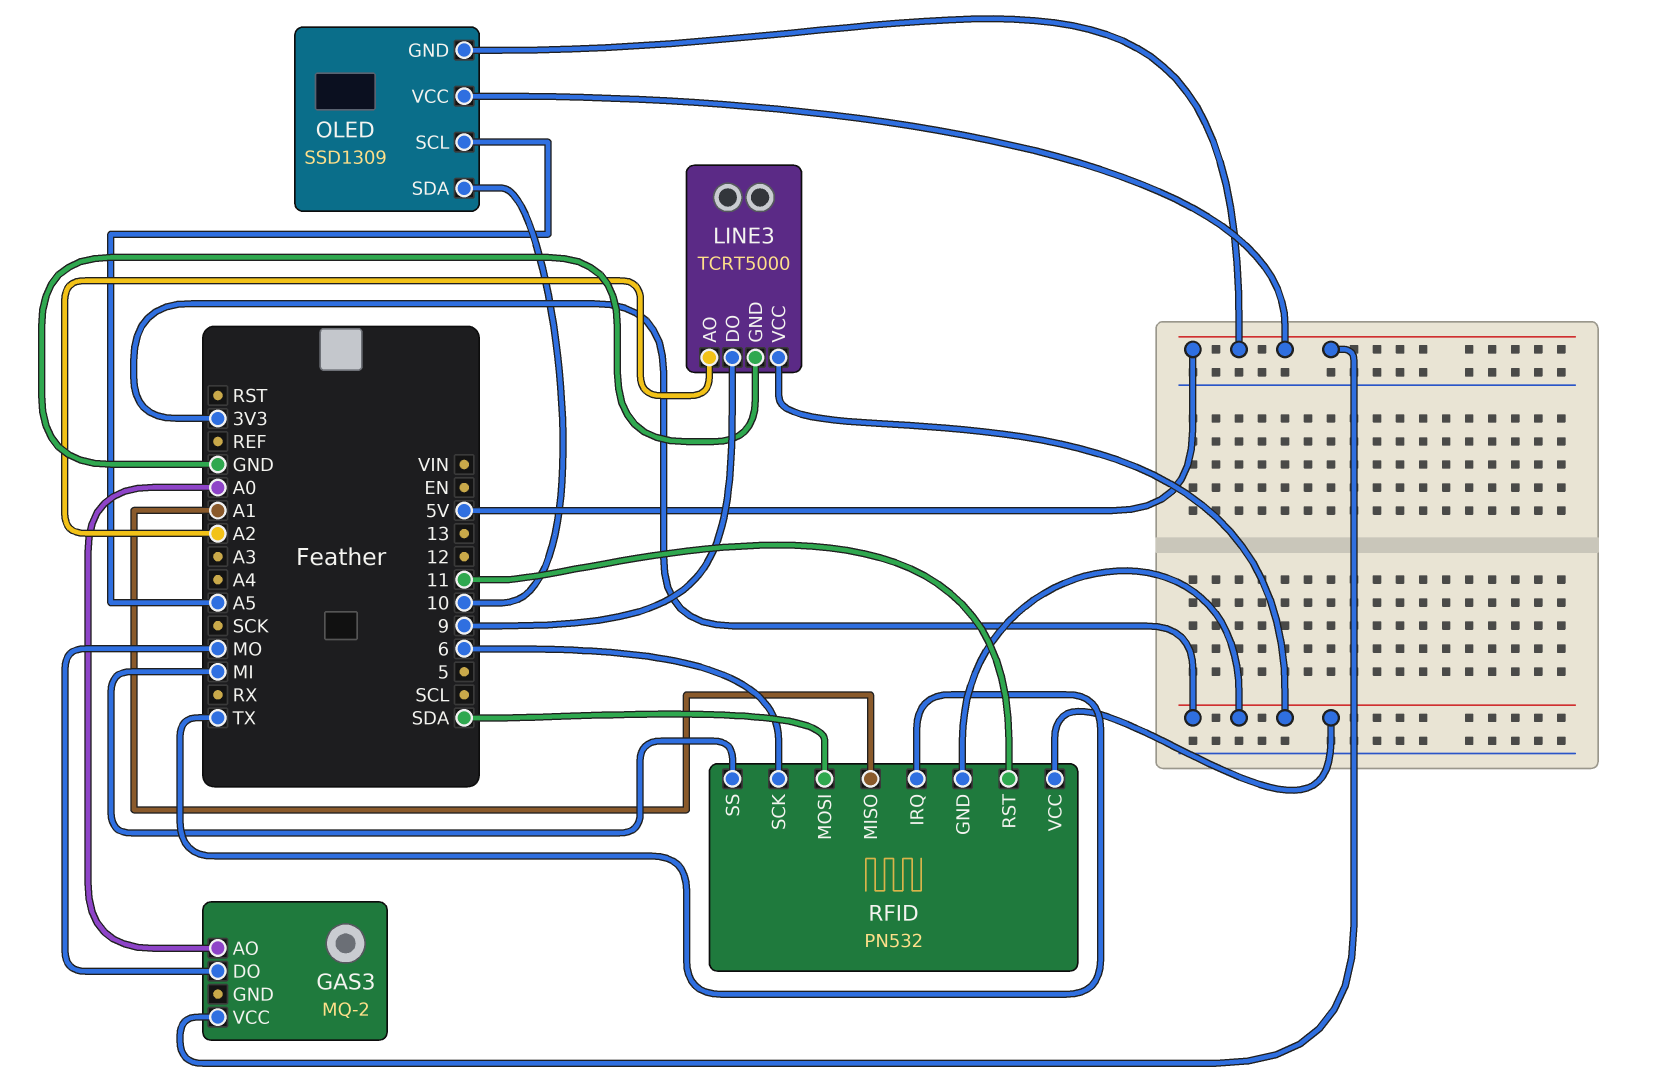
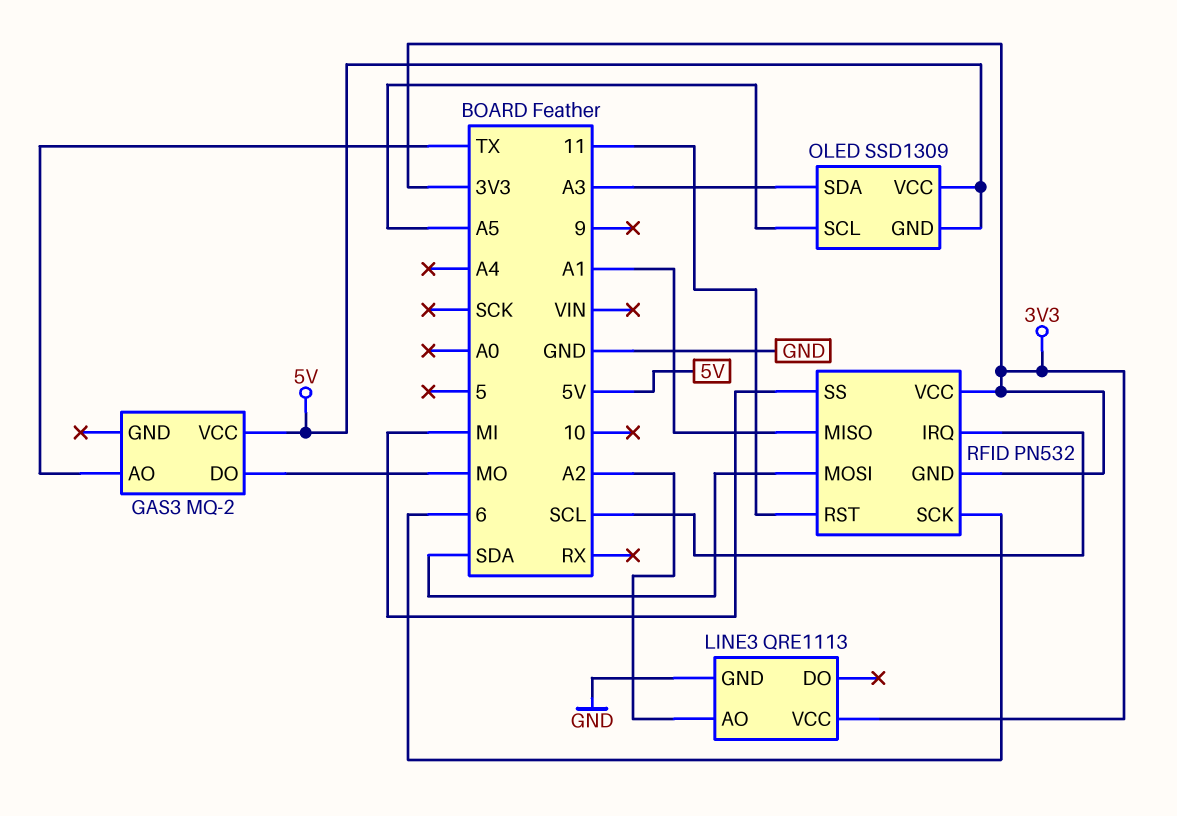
GAS3 pin AO: A0 -> TX
LINE3: TCRT5000 -> QRE1113
LINE3 pin DO: 9 -> none
OLED pin SDA: 10 -> A3
RFID pin IRQ: TX -> SCL

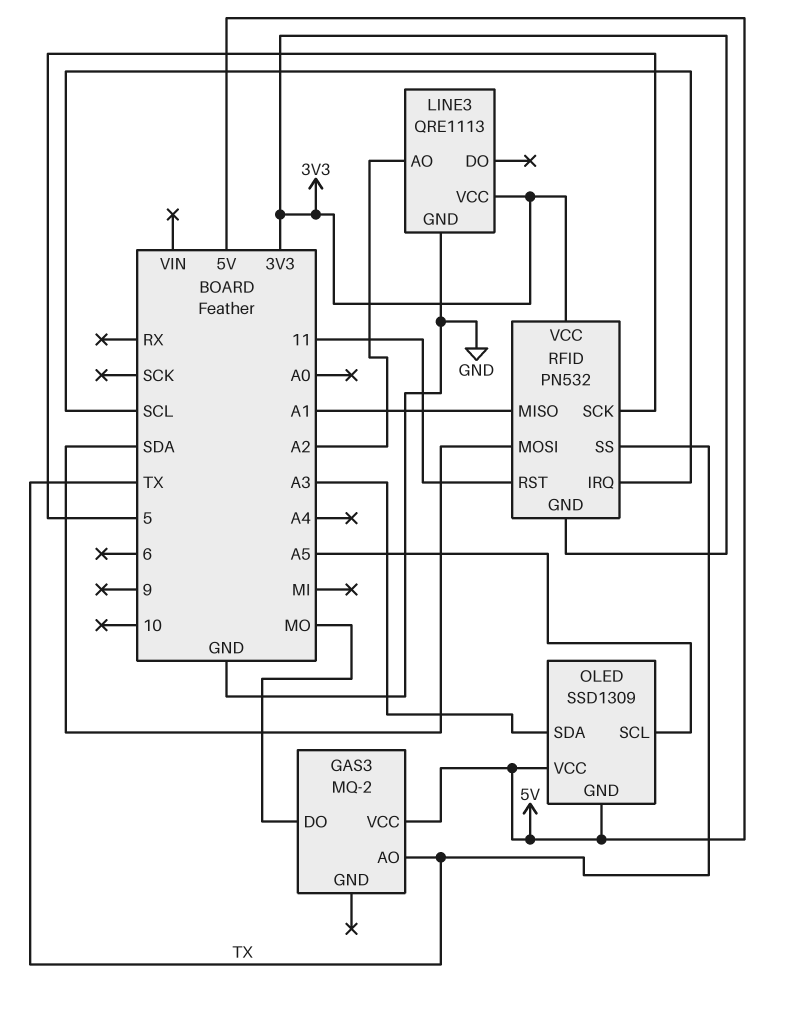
RFID pin SCK: 6 -> 5
RFID pin SS: MI -> TX

